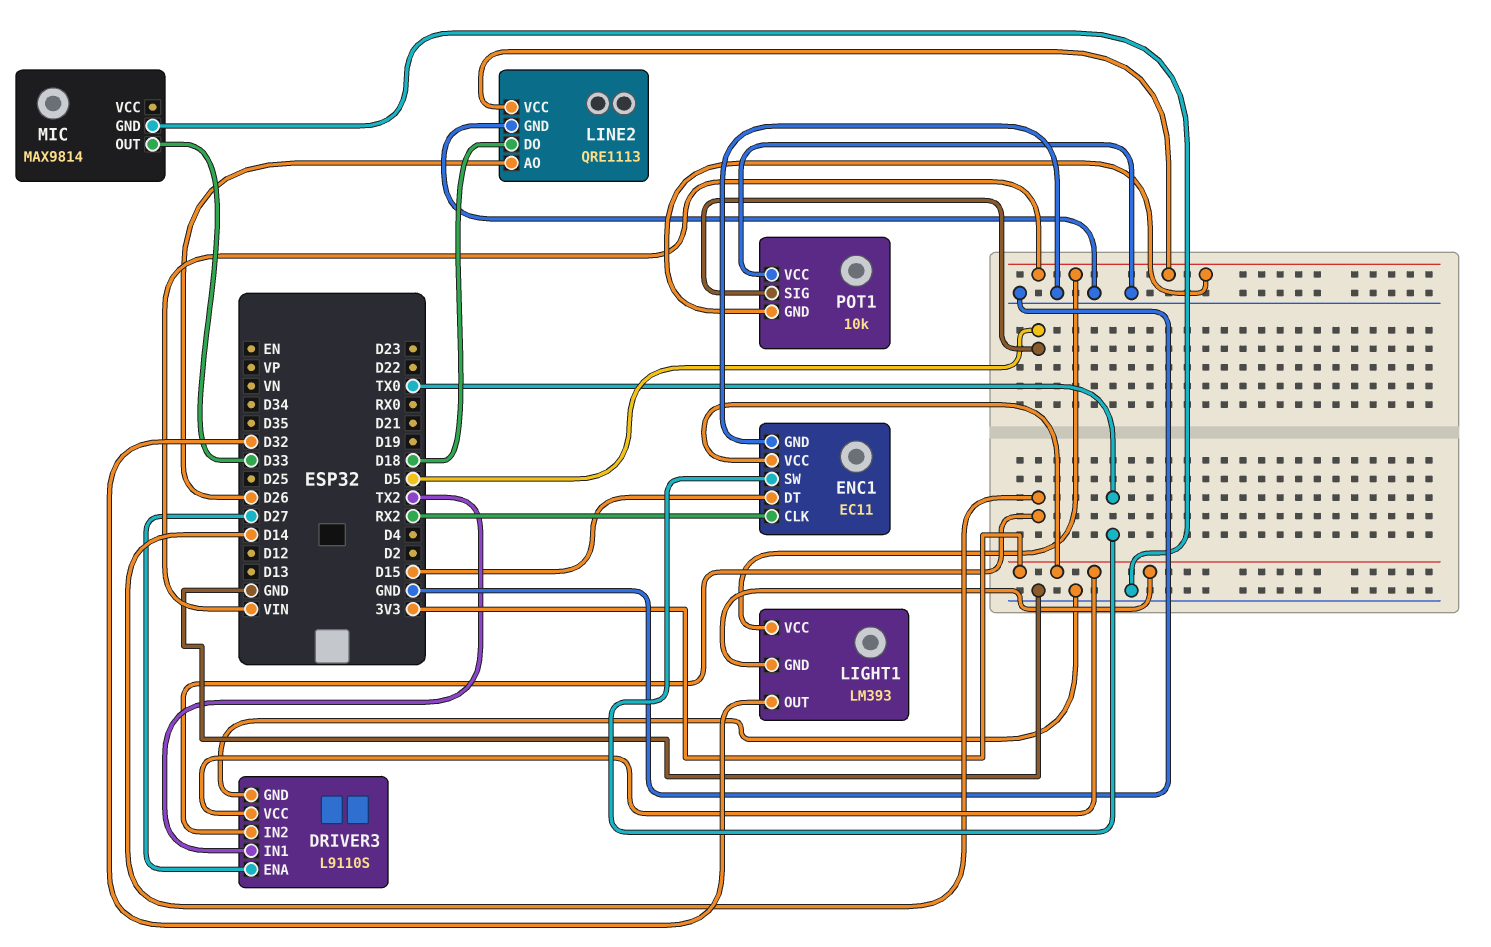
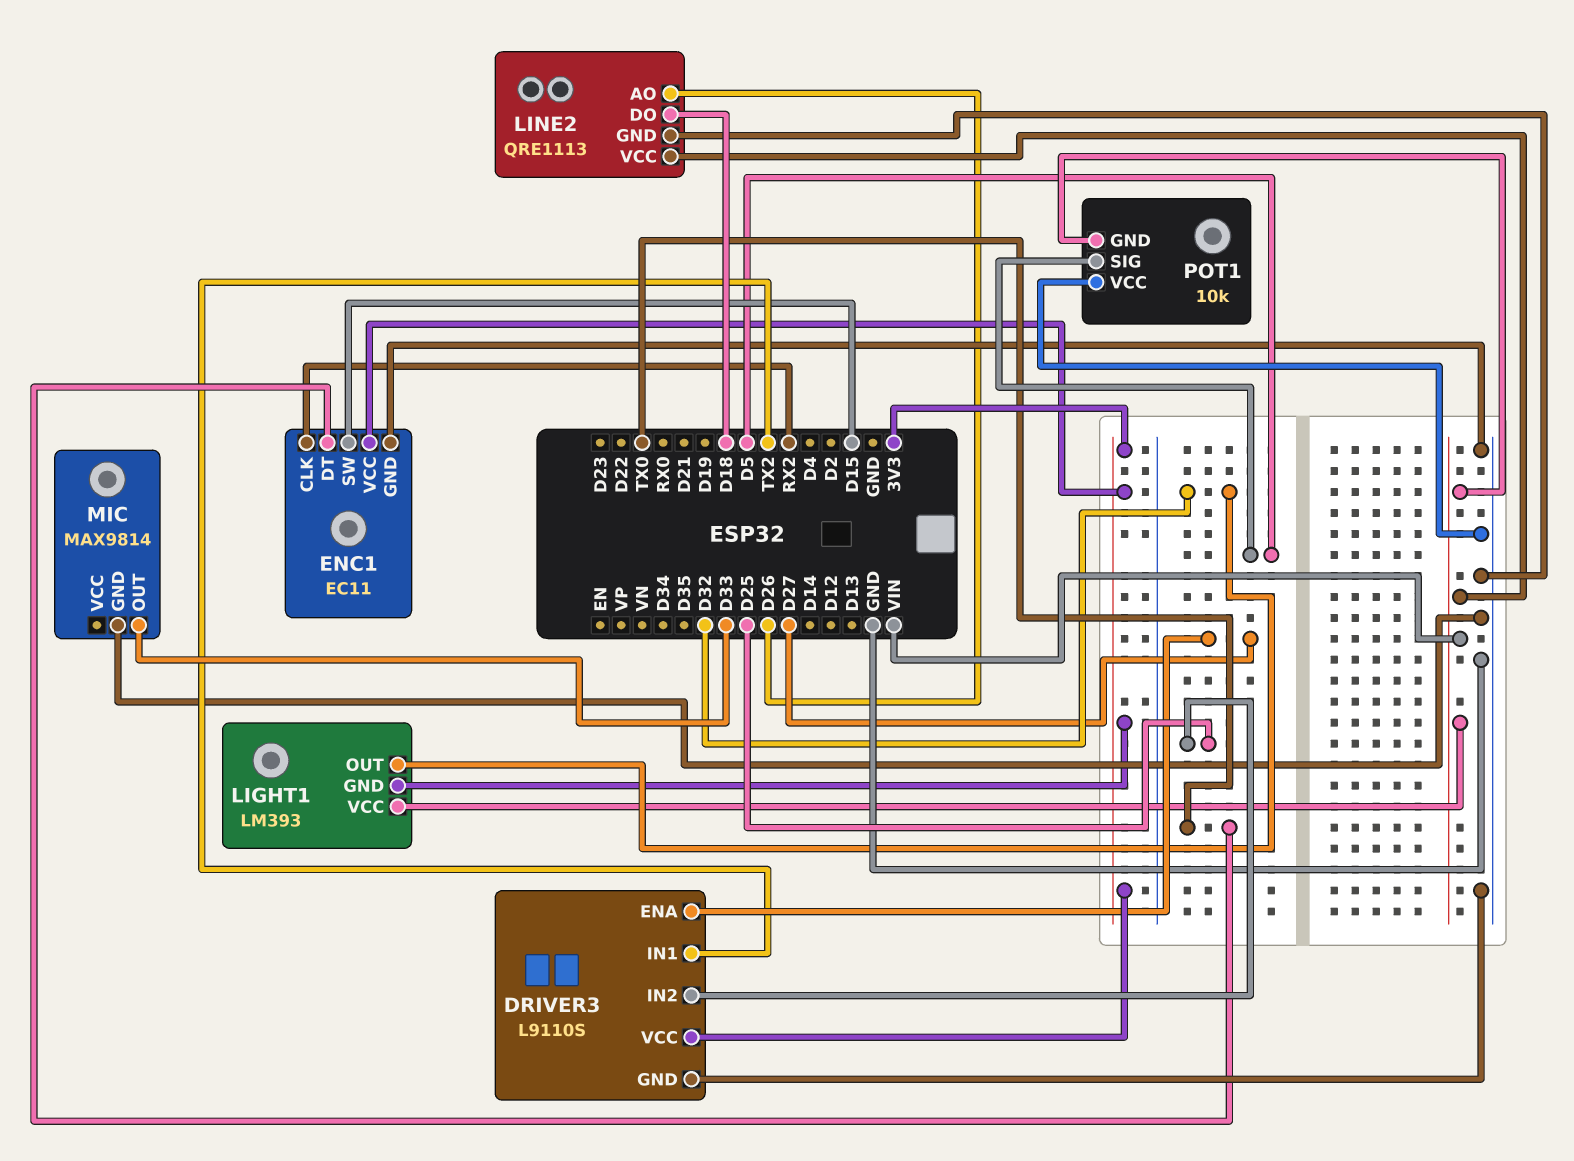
DRIVER3 pin IN2: D14 -> D25
ENC1 pin DT: D15 -> TX0
ENC1 pin SW: TX0 -> D15

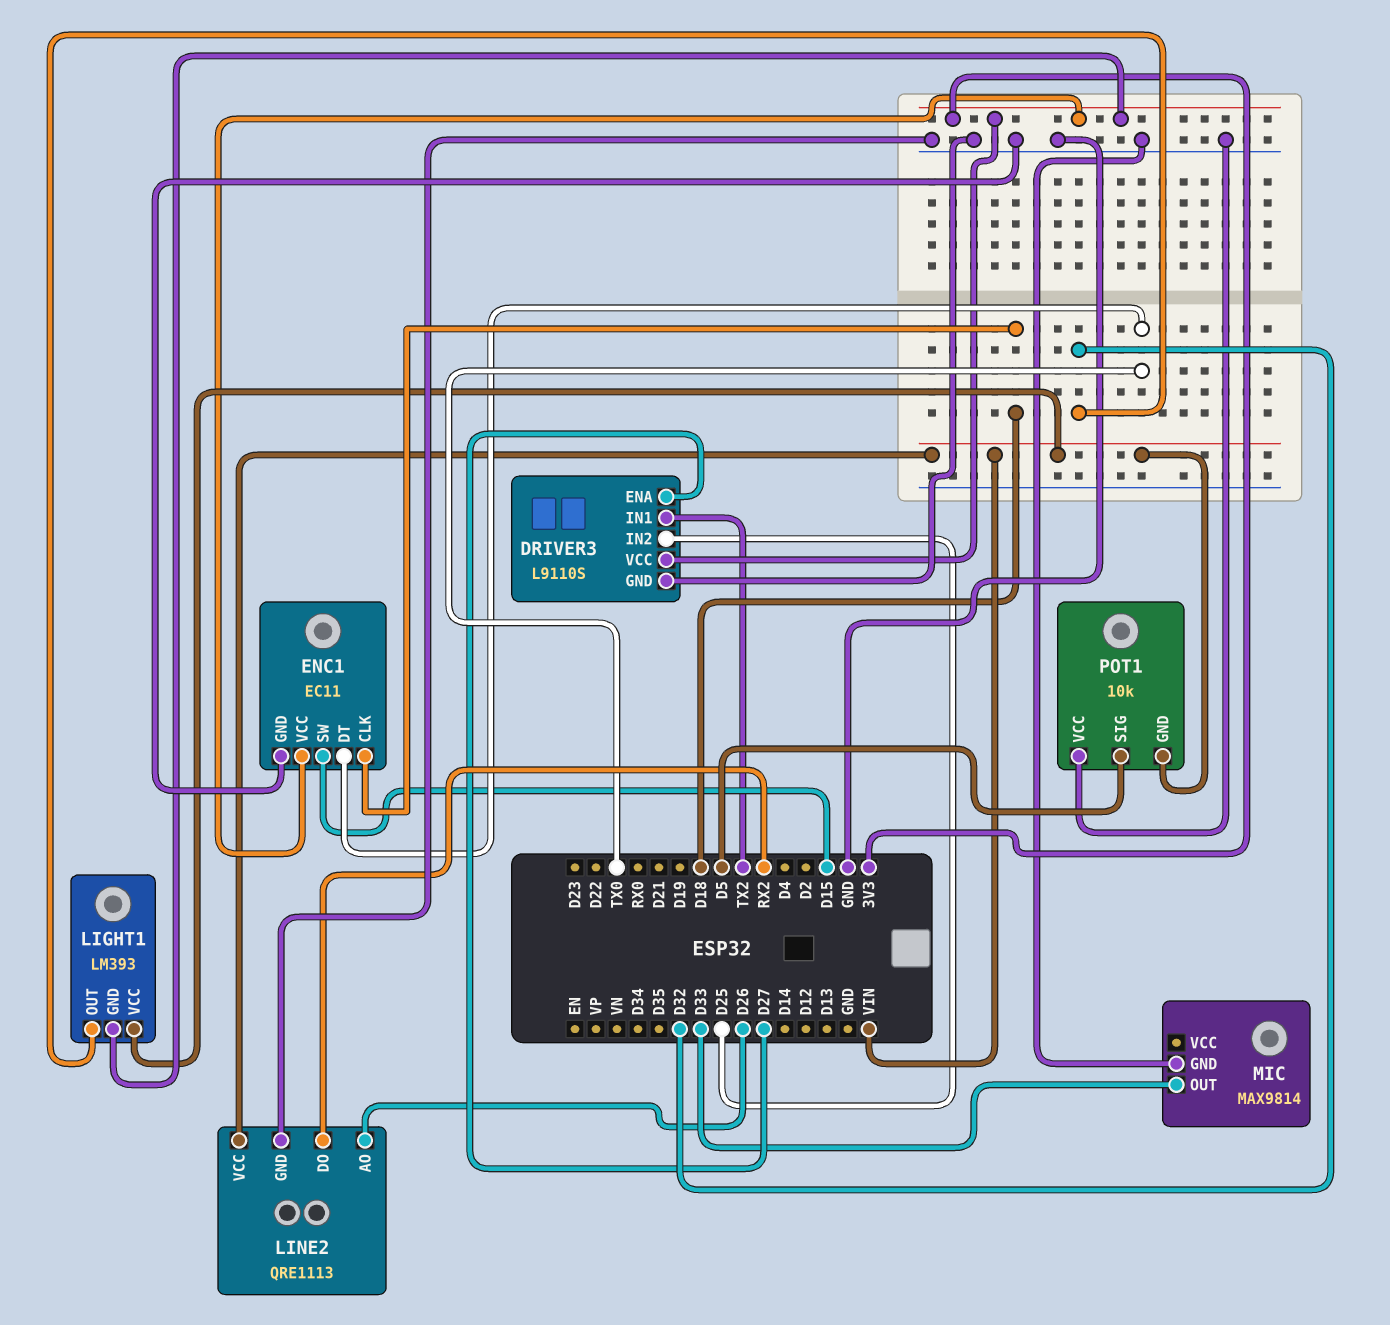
ENC1 pin CLK: RX2 -> D18
LINE2 pin DO: D18 -> RX2

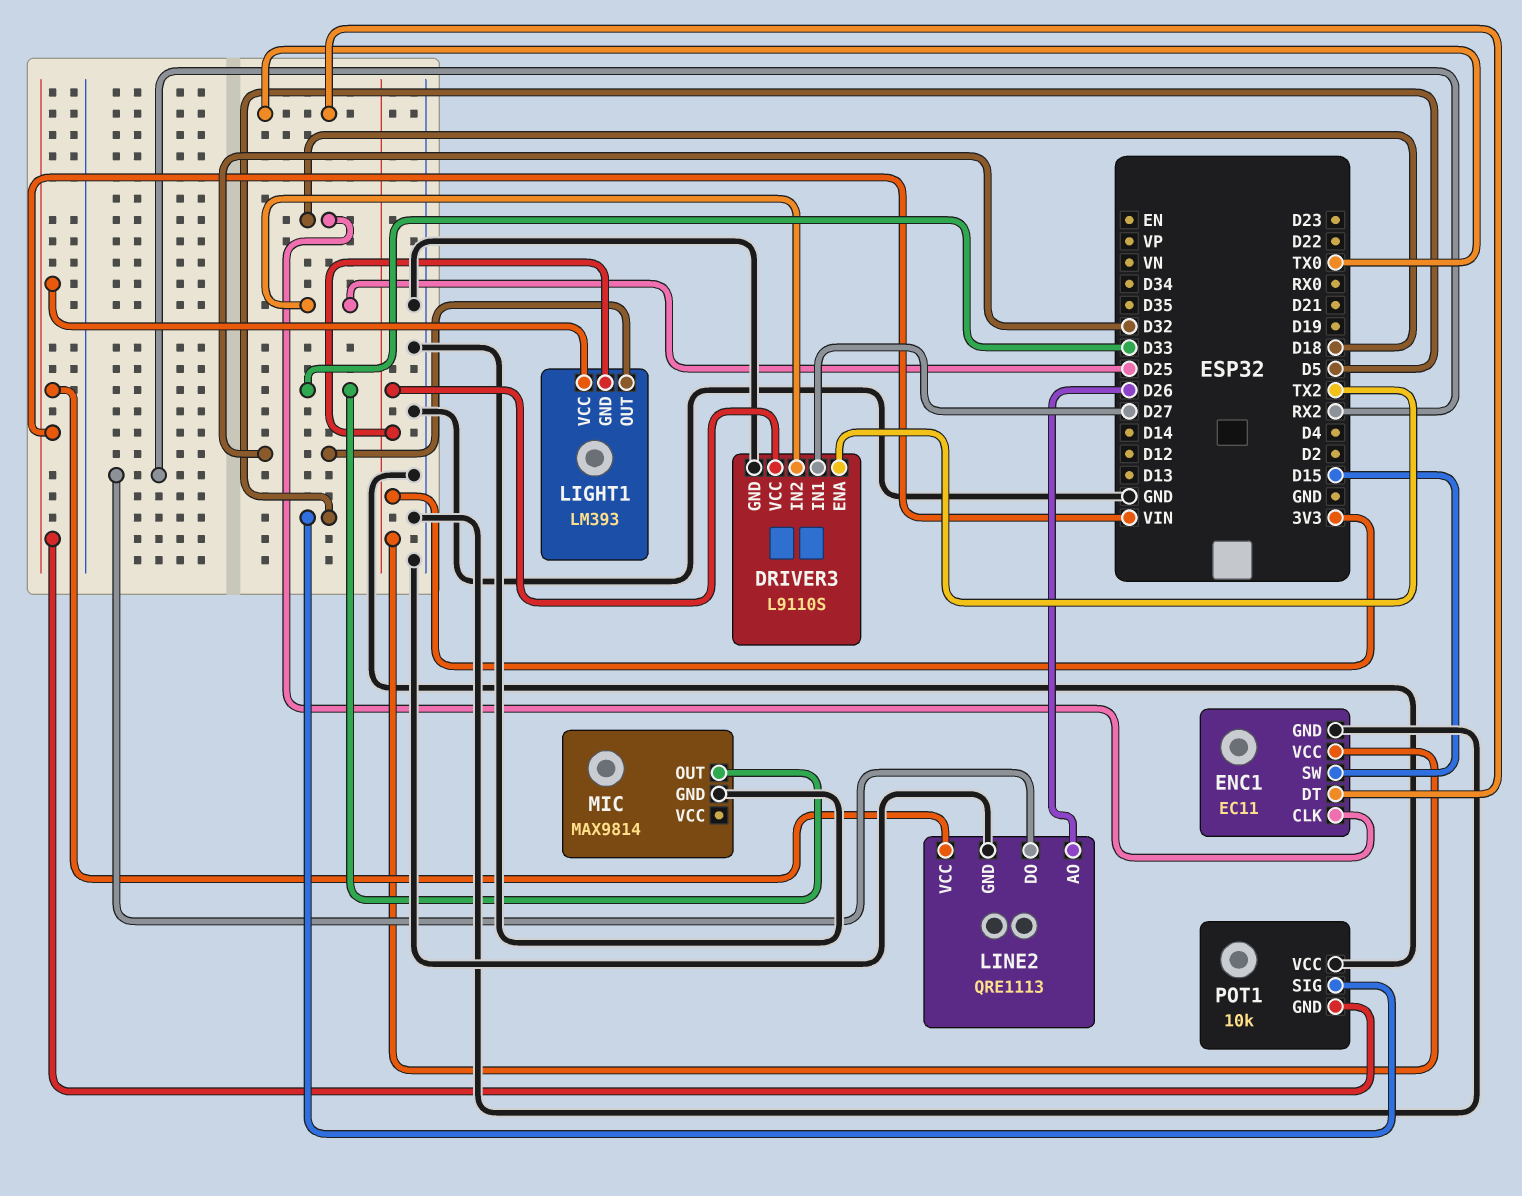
DRIVER3 pin ENA: D27 -> TX2
DRIVER3 pin IN1: TX2 -> D27

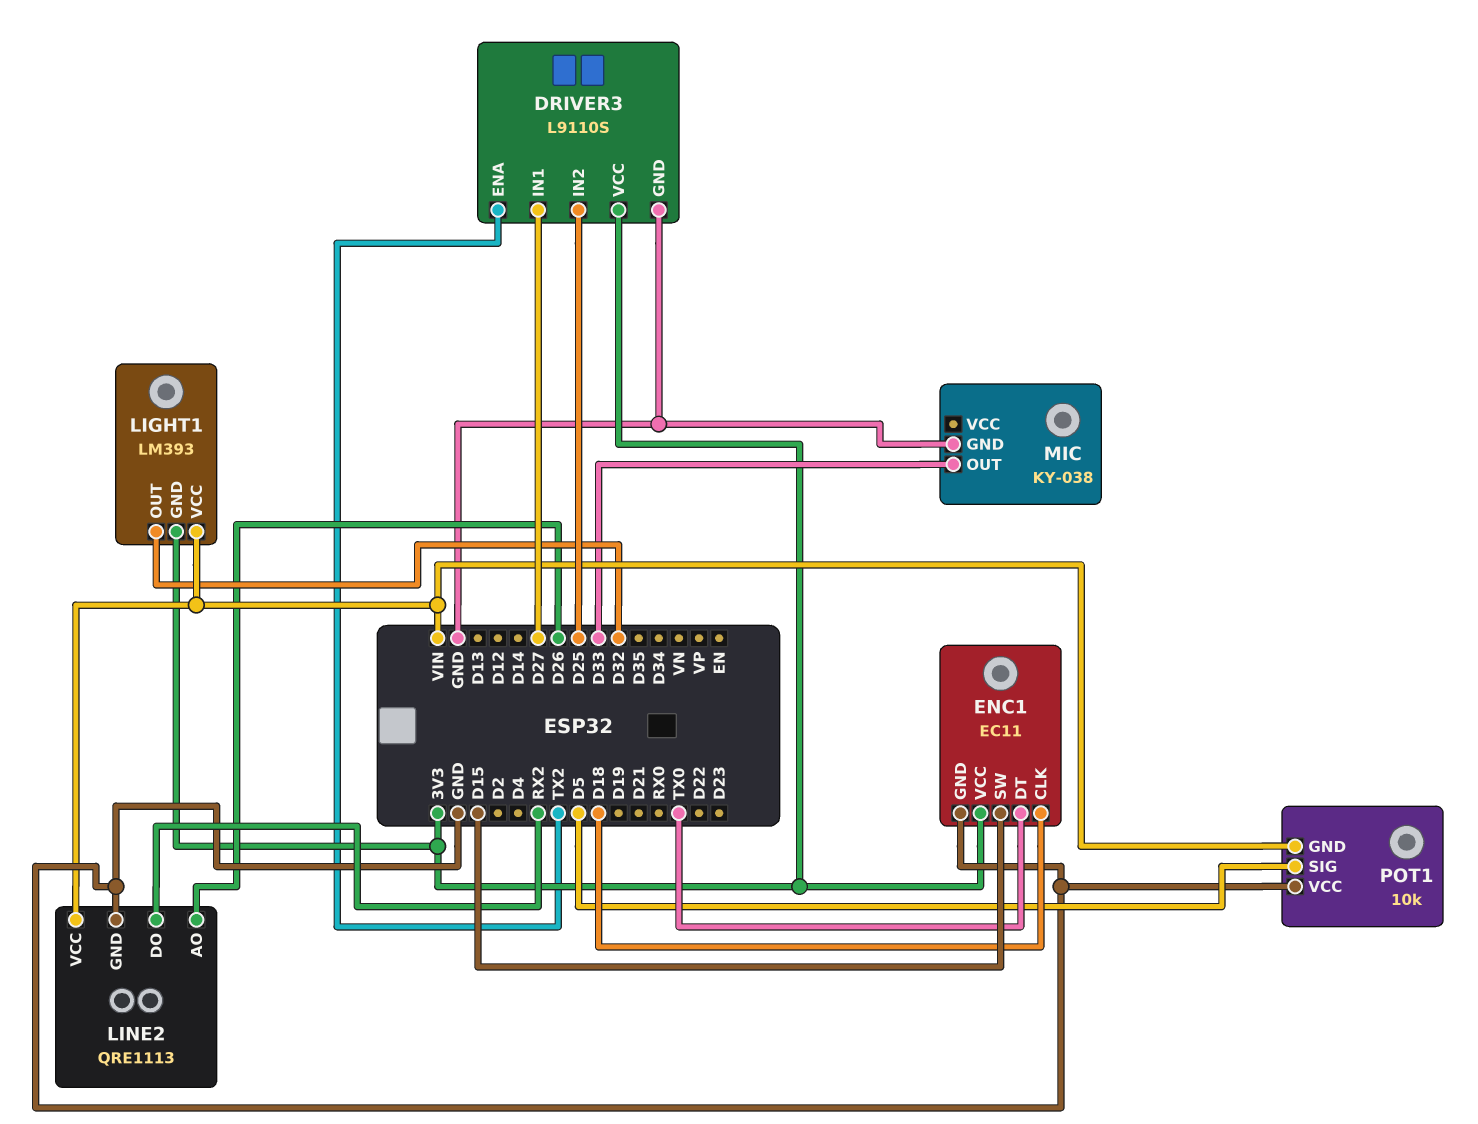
MIC: MAX9814 -> KY-038

